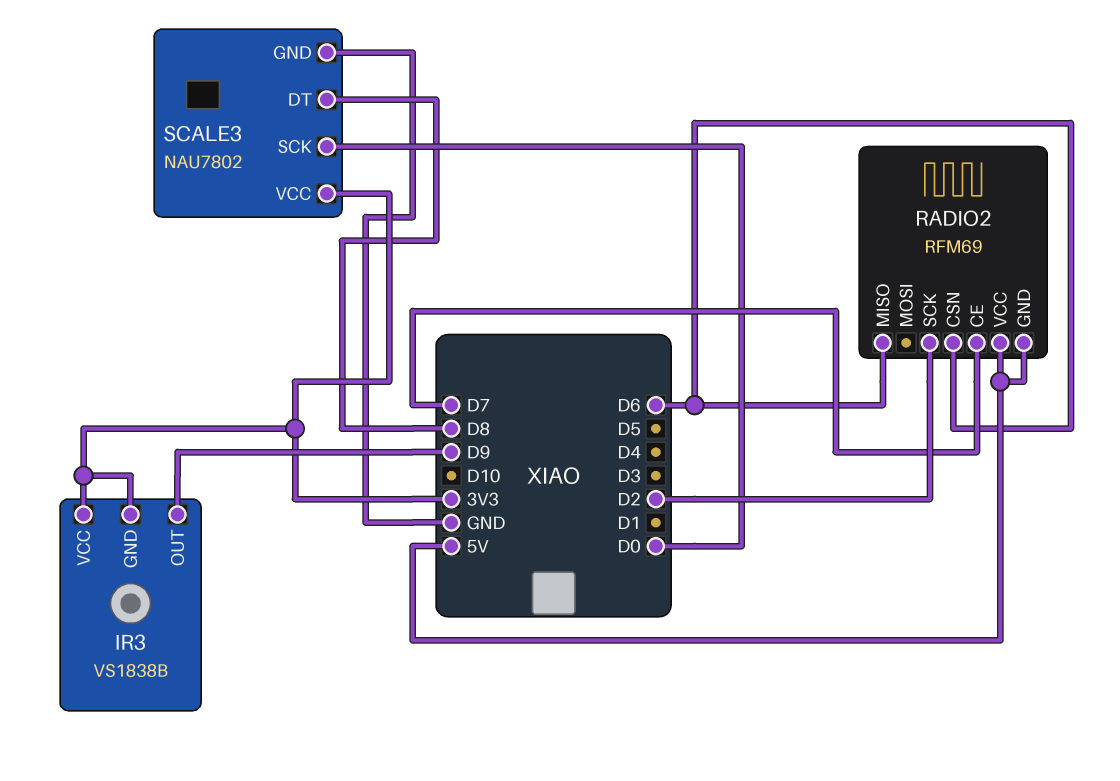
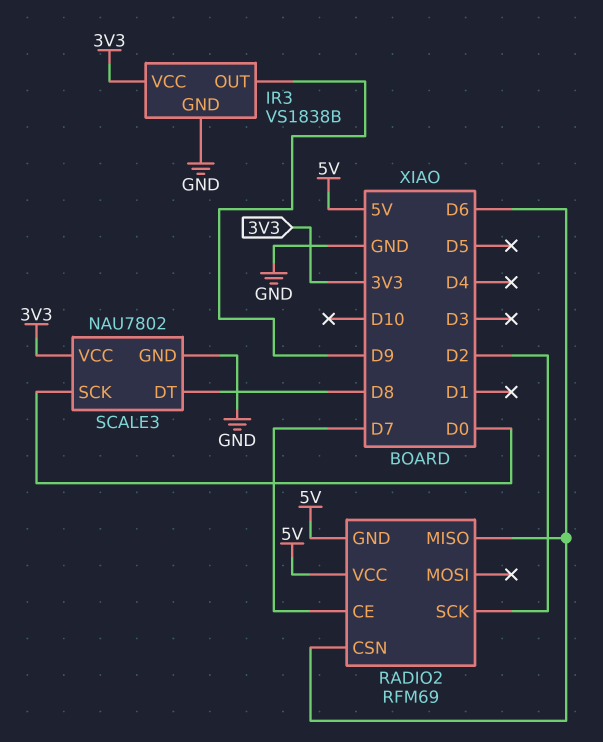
IR3 pin GND: 3V3 -> GND

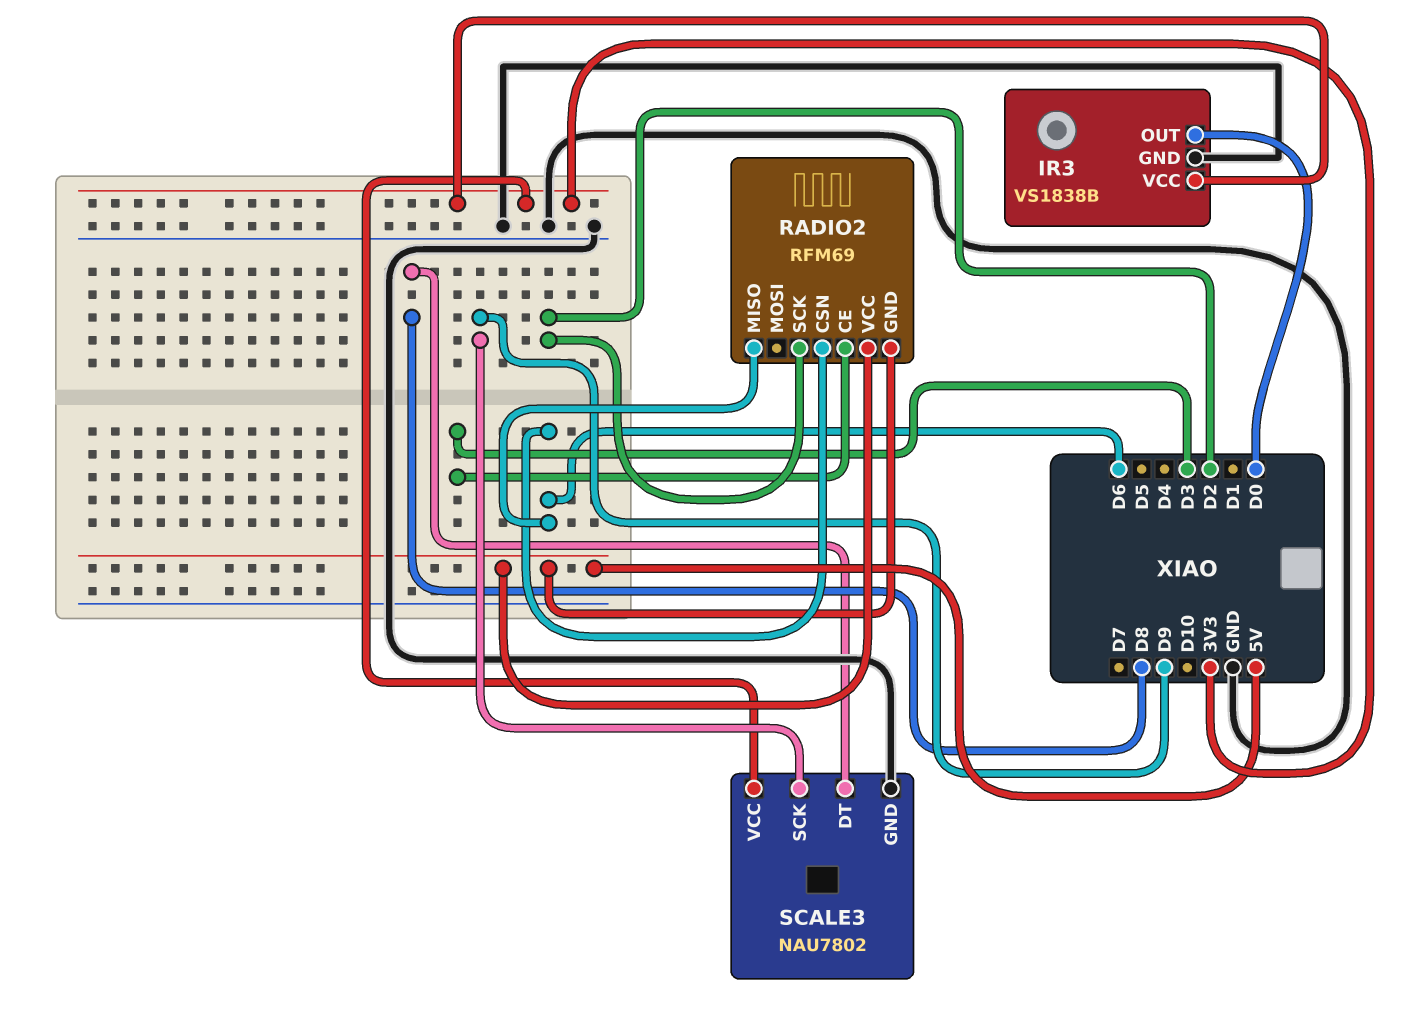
IR3 pin OUT: D9 -> D0
RADIO2 pin CE: D7 -> D3
SCALE3 pin SCK: D0 -> D9

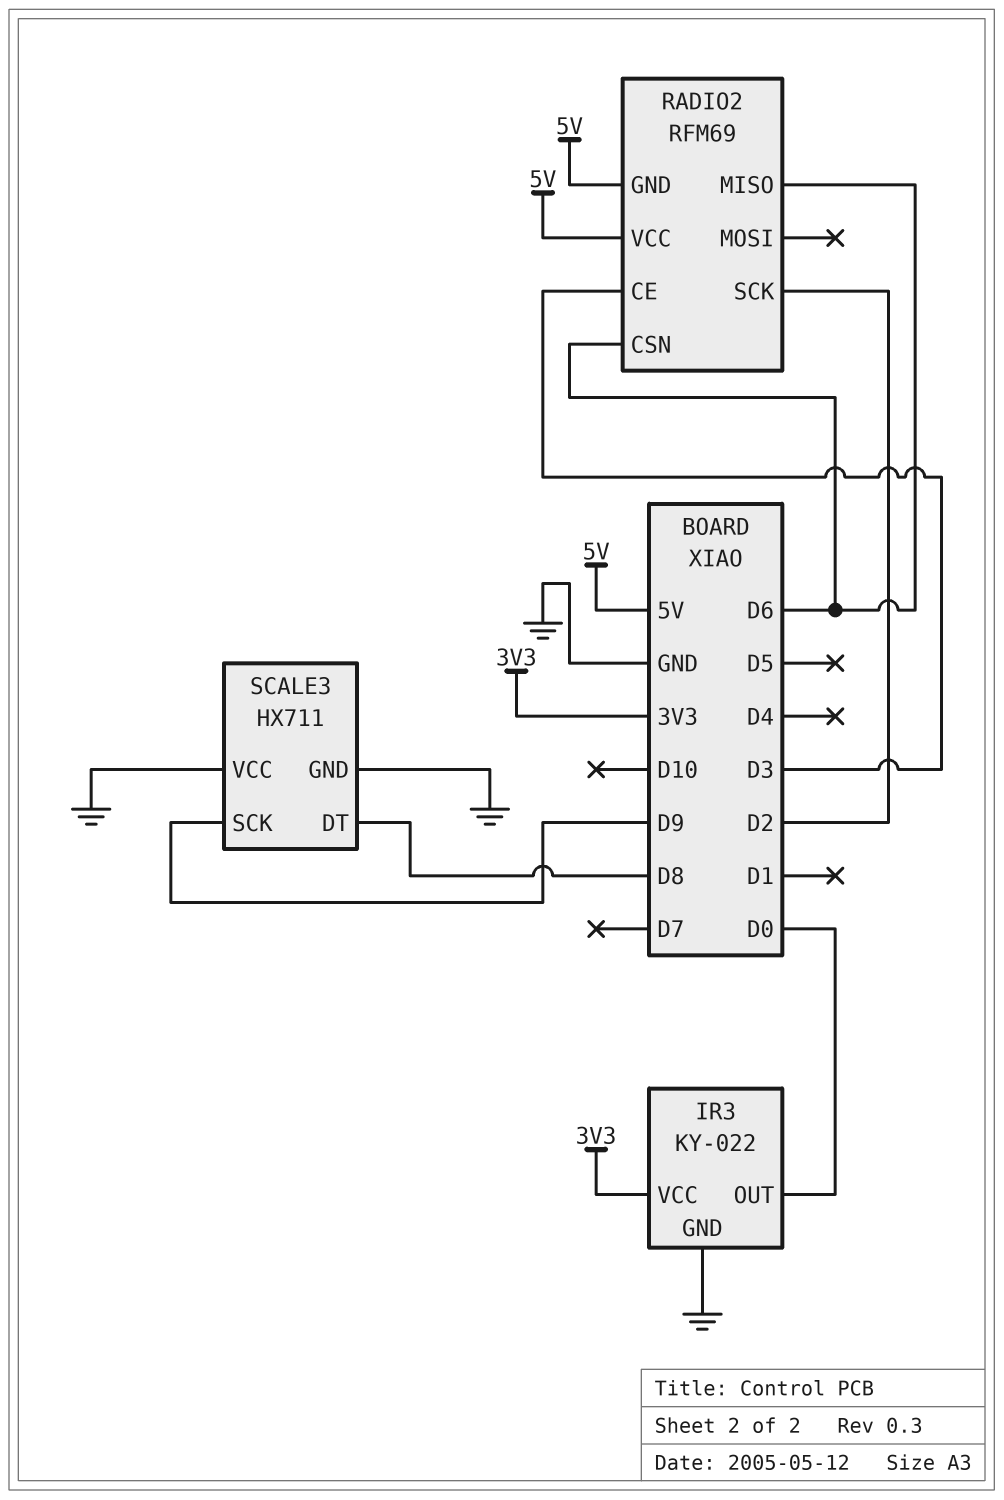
IR3: VS1838B -> KY-022
SCALE3: NAU7802 -> HX711
SCALE3 pin VCC: 3V3 -> GND

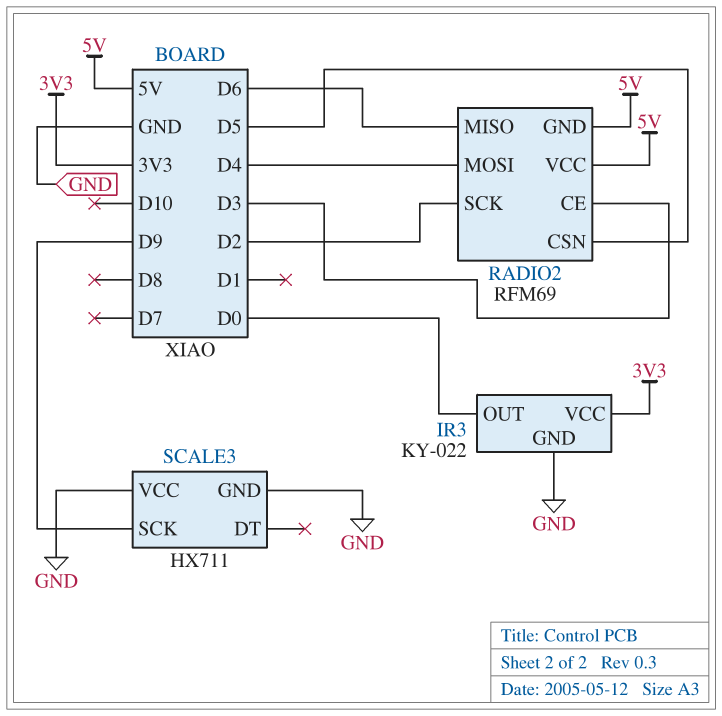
RADIO2 pin CSN: D6 -> D5
RADIO2 pin MOSI: none -> D4
SCALE3 pin DT: D8 -> none

